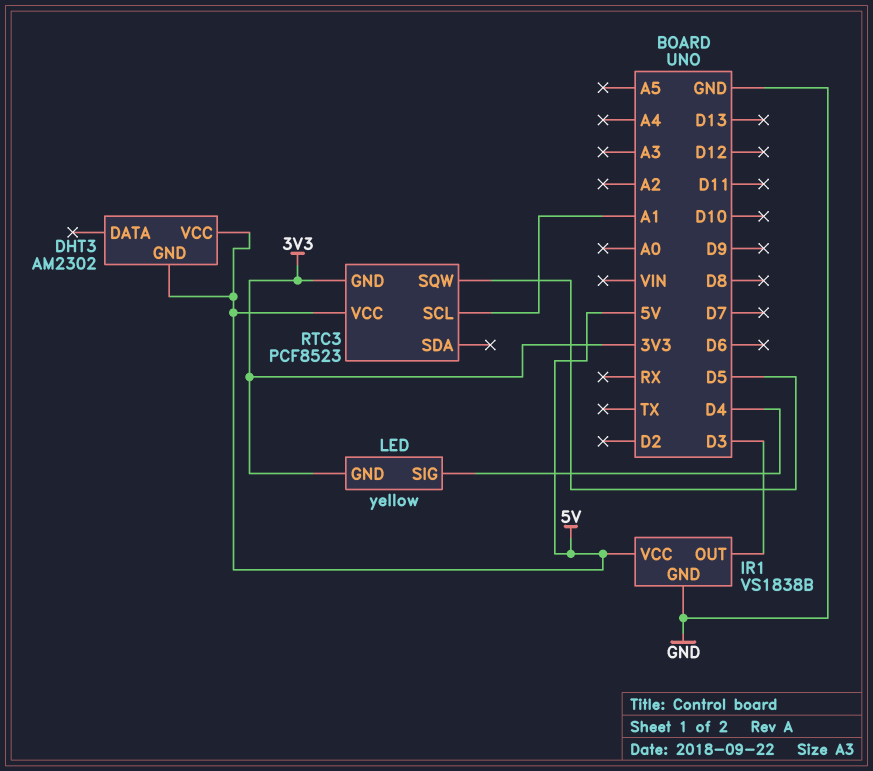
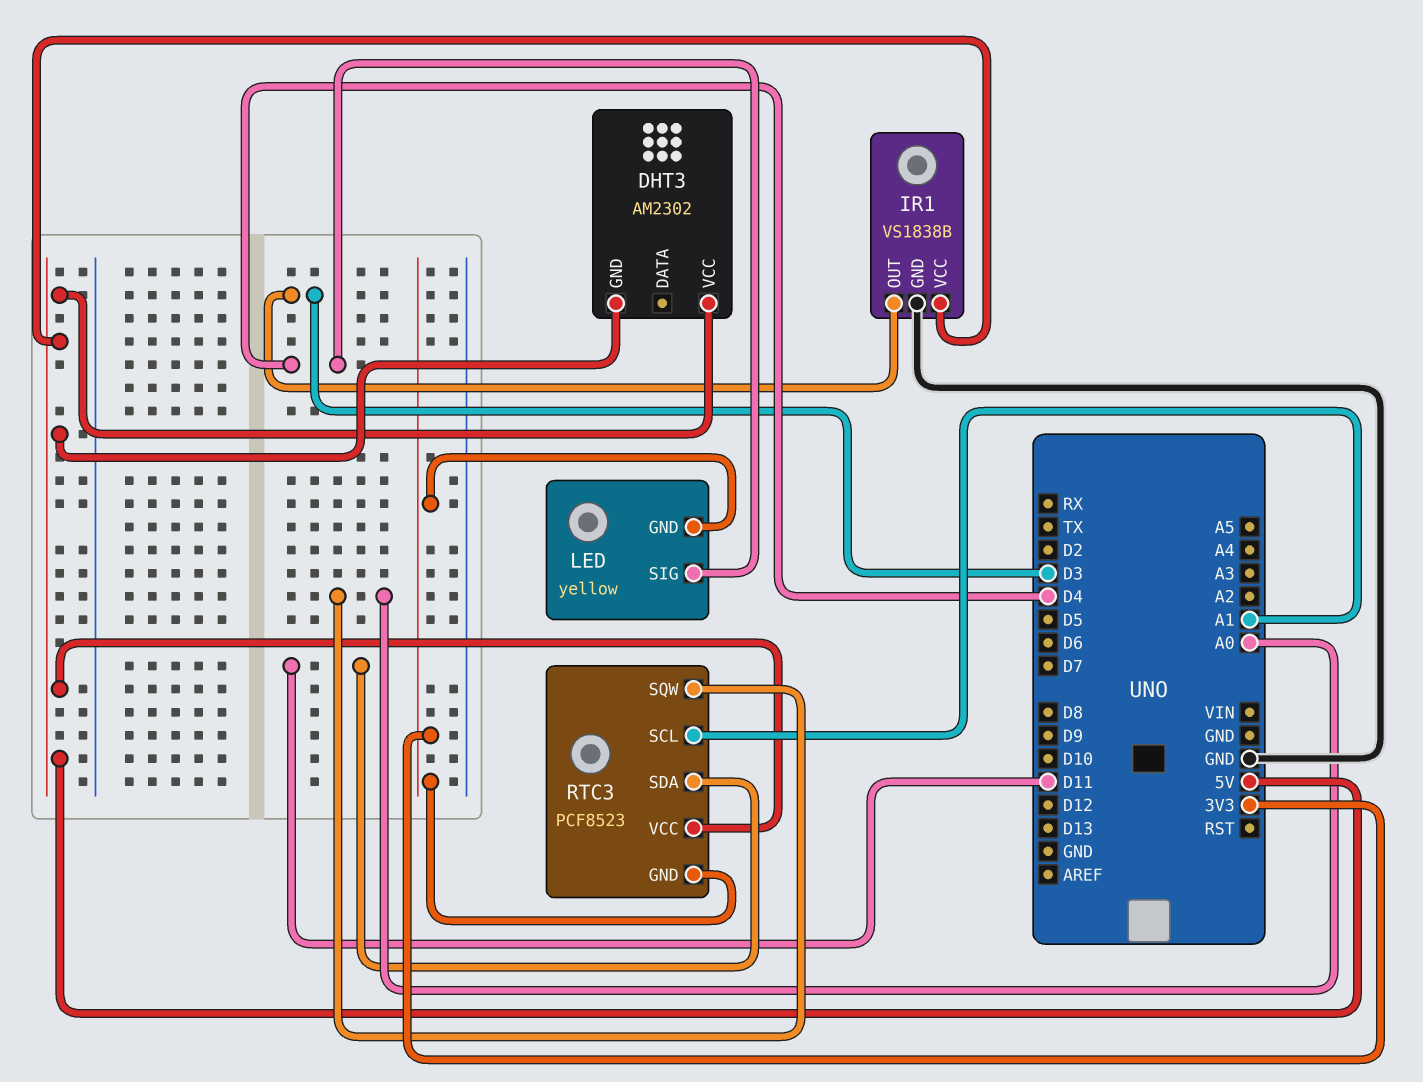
RTC3 pin SDA: none -> D11
RTC3 pin SQW: D5 -> A0

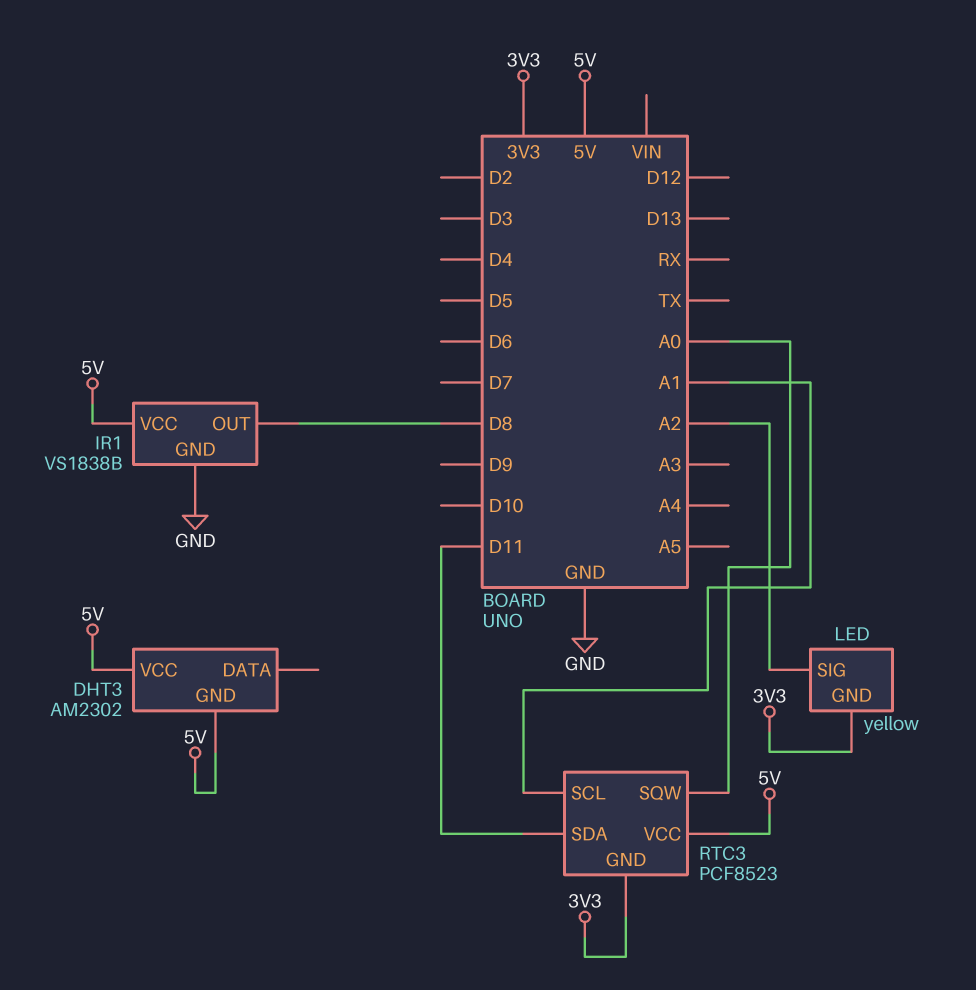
IR1 pin OUT: D3 -> D8
LED pin SIG: D4 -> A2

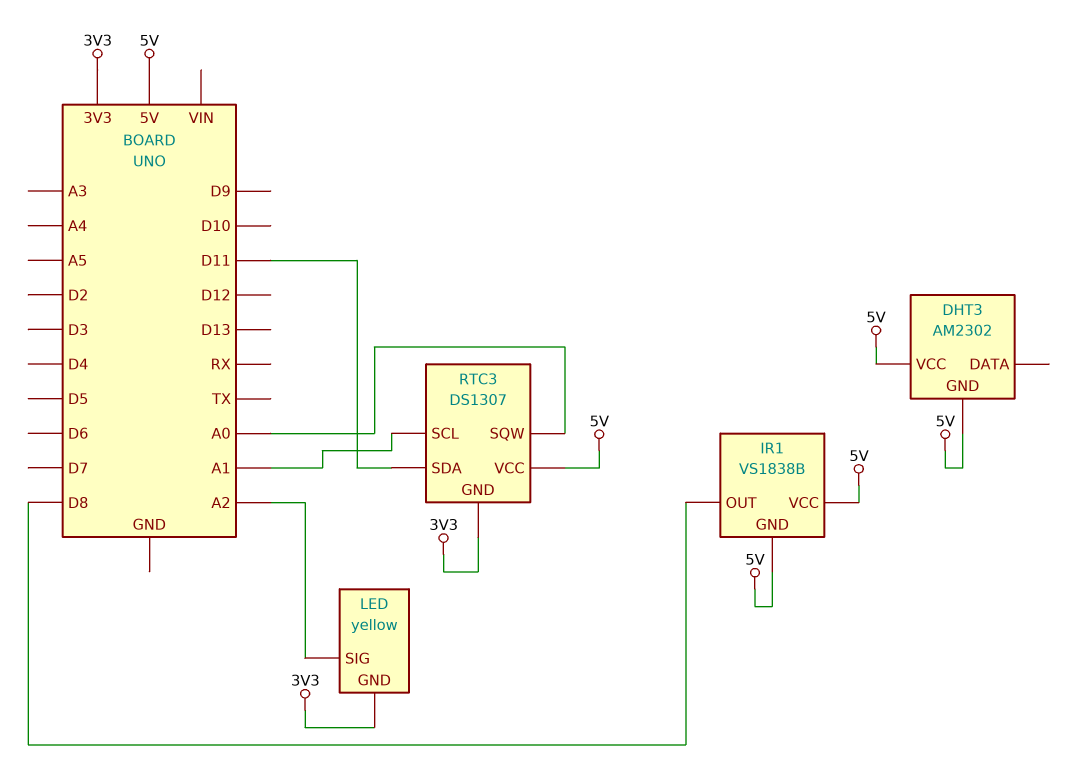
IR1 pin GND: GND -> 5V
RTC3: PCF8523 -> DS1307

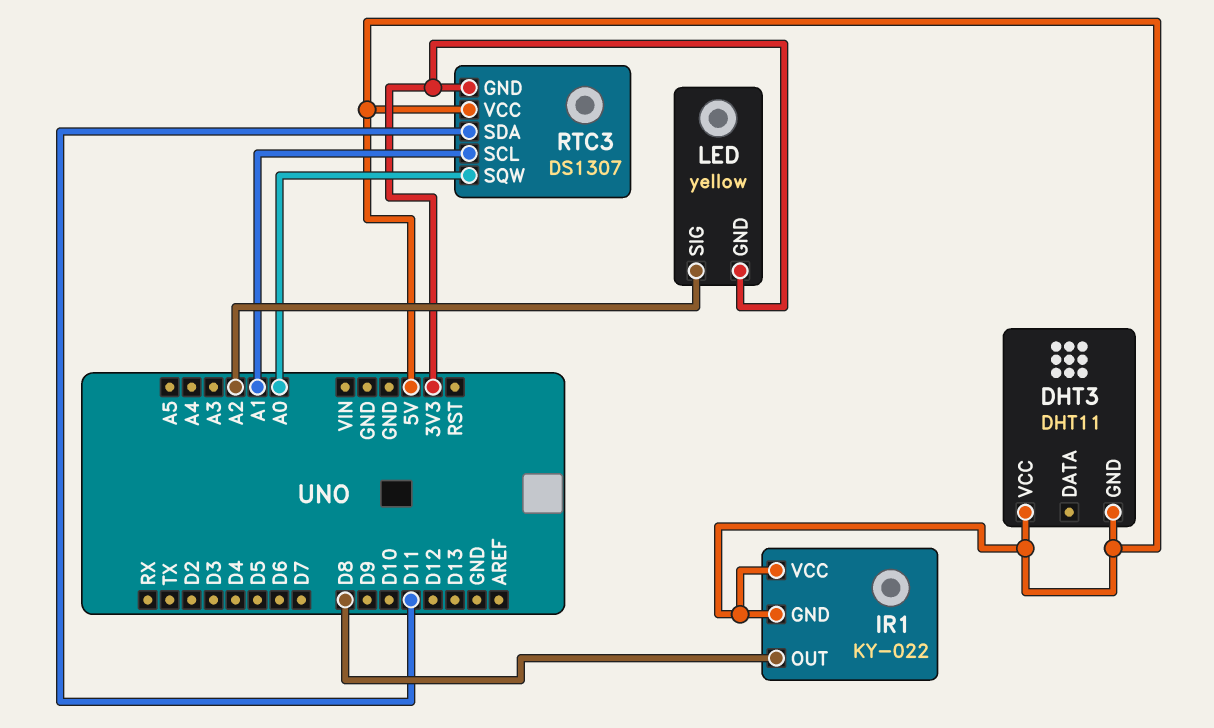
DHT3: AM2302 -> DHT11
IR1: VS1838B -> KY-022

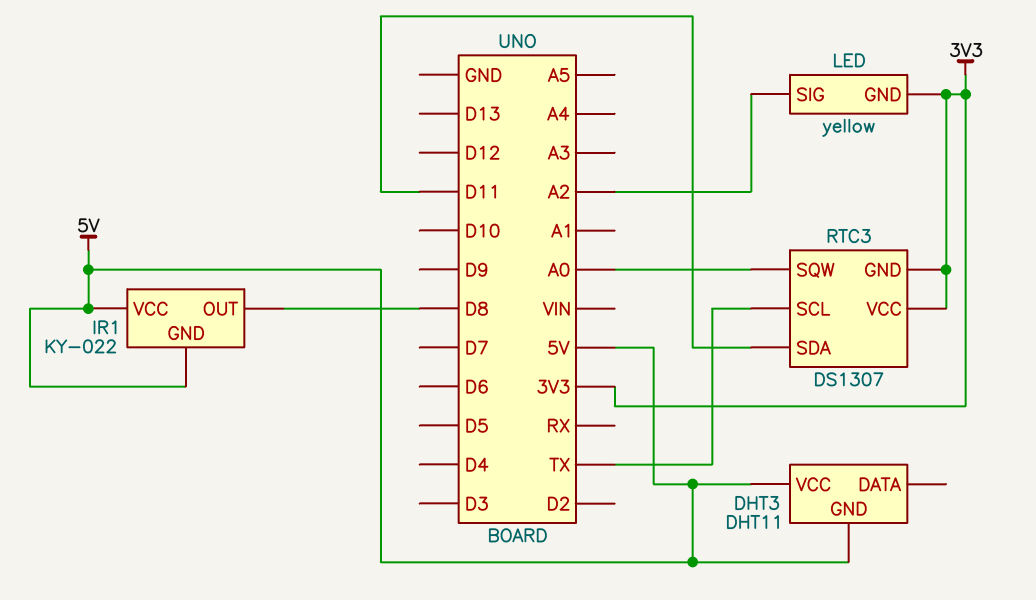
RTC3 pin SCL: A1 -> TX
RTC3 pin VCC: 5V -> 3V3

